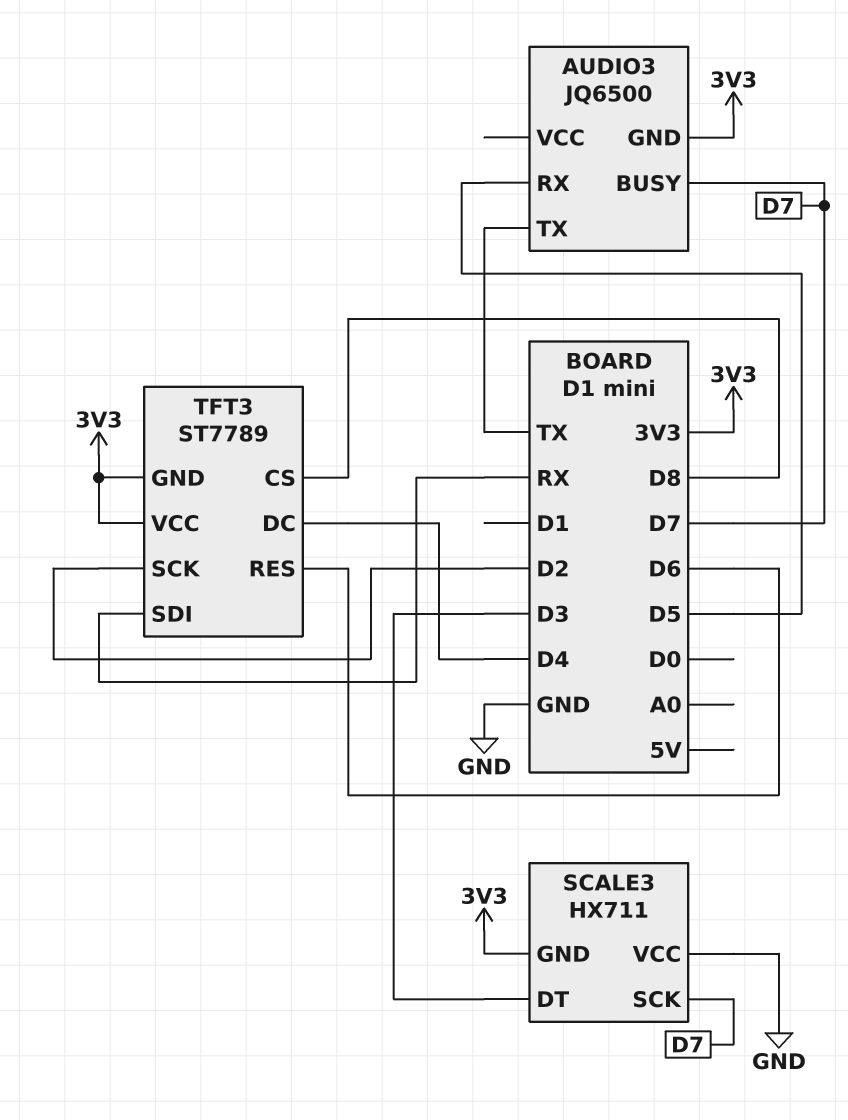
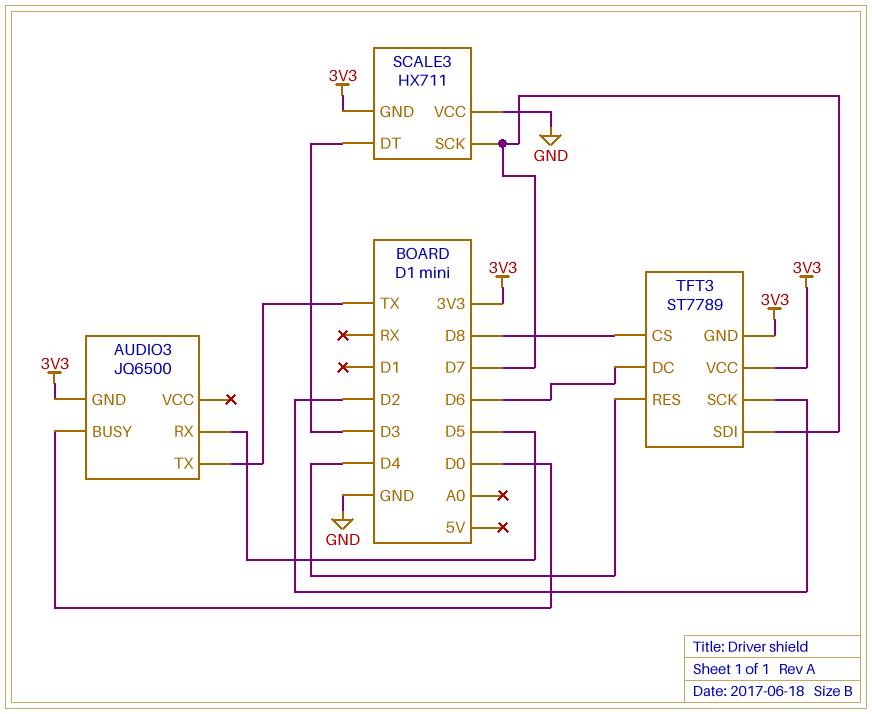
AUDIO3 pin BUSY: D7 -> D0
TFT3 pin DC: D4 -> D6
TFT3 pin RES: D6 -> D4
TFT3 pin SDI: RX -> D7

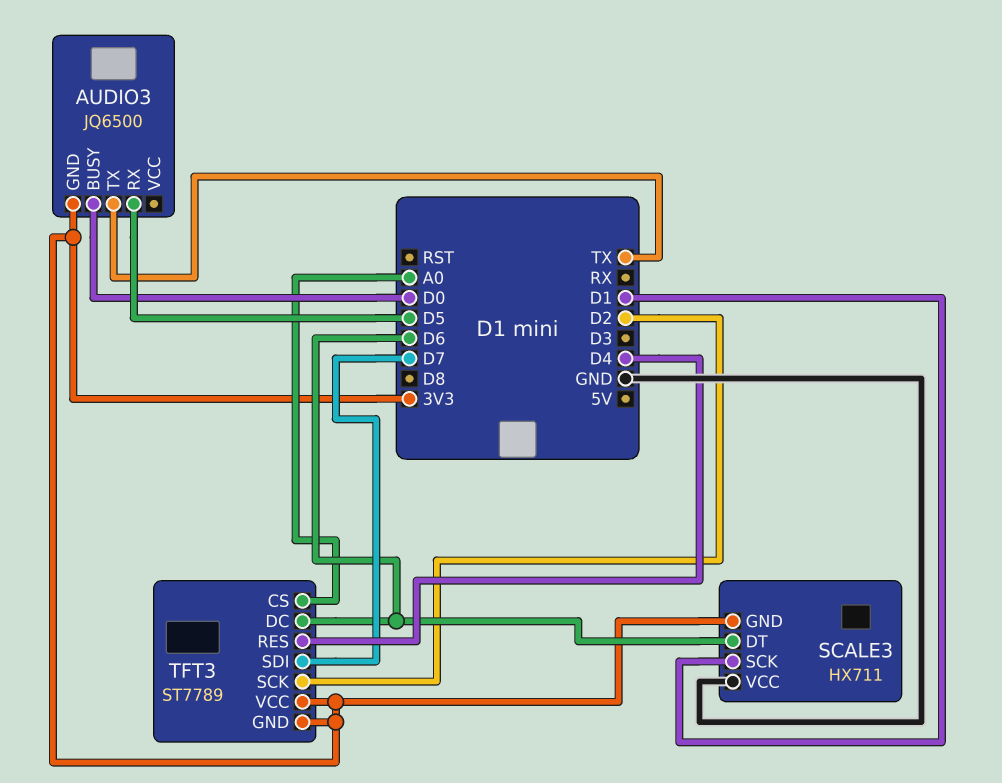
SCALE3 pin DT: D3 -> D6
SCALE3 pin SCK: D7 -> D1
TFT3 pin CS: D8 -> A0

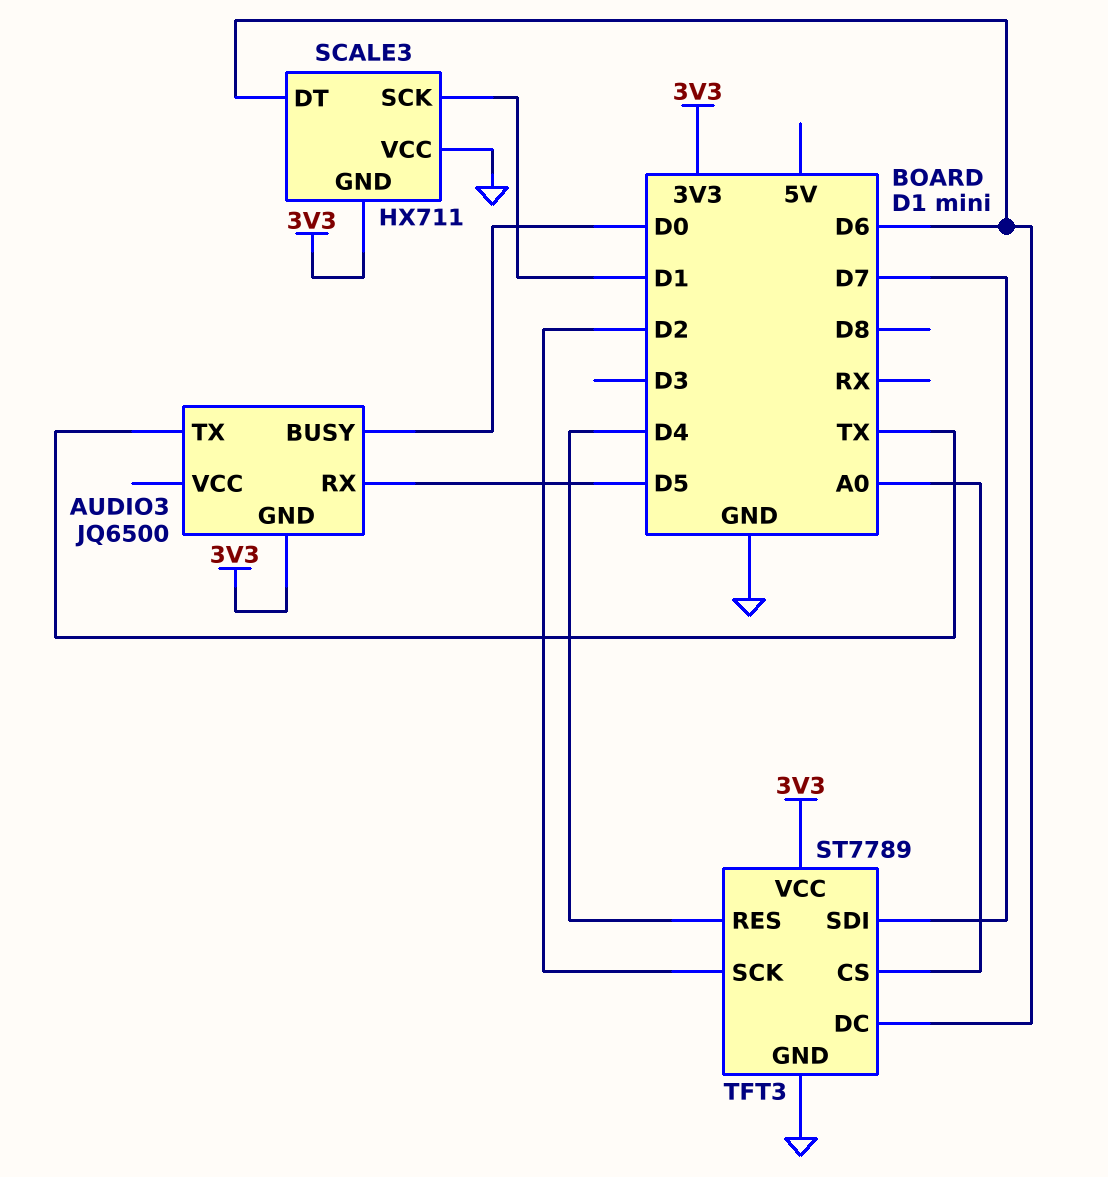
TFT3 pin GND: 3V3 -> GND

